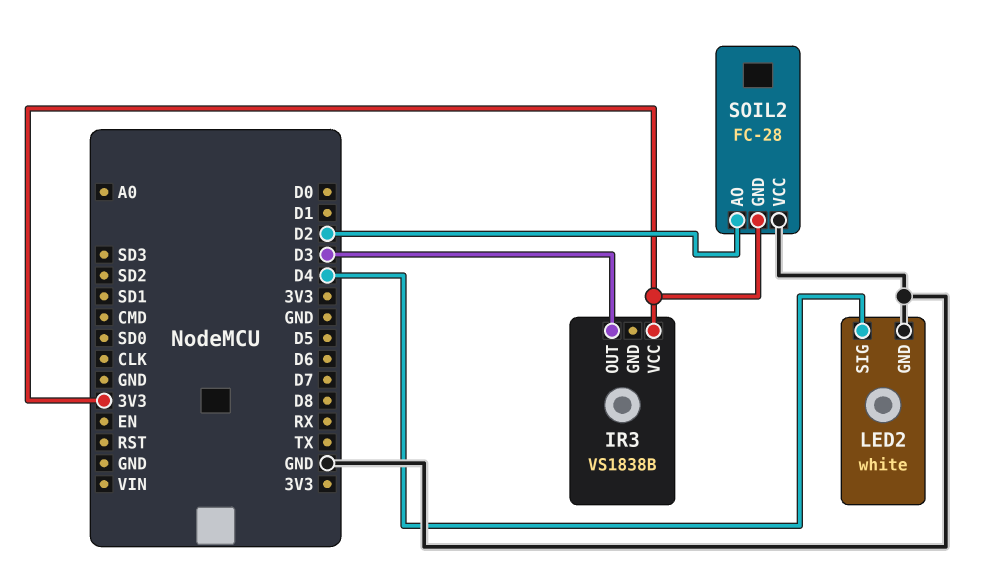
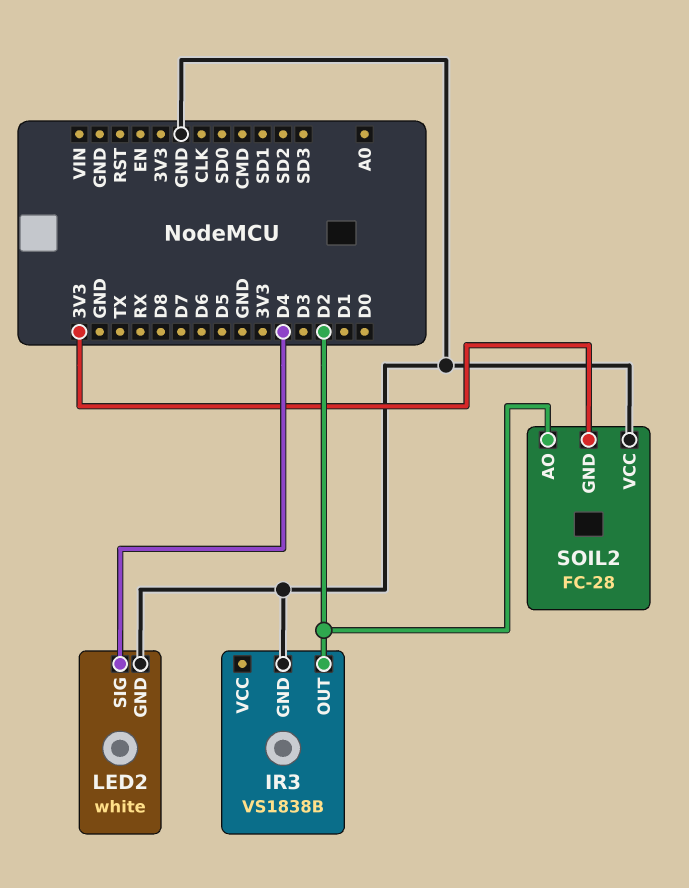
IR3 pin GND: none -> GND
IR3 pin OUT: D3 -> D2
IR3 pin VCC: 3V3 -> none

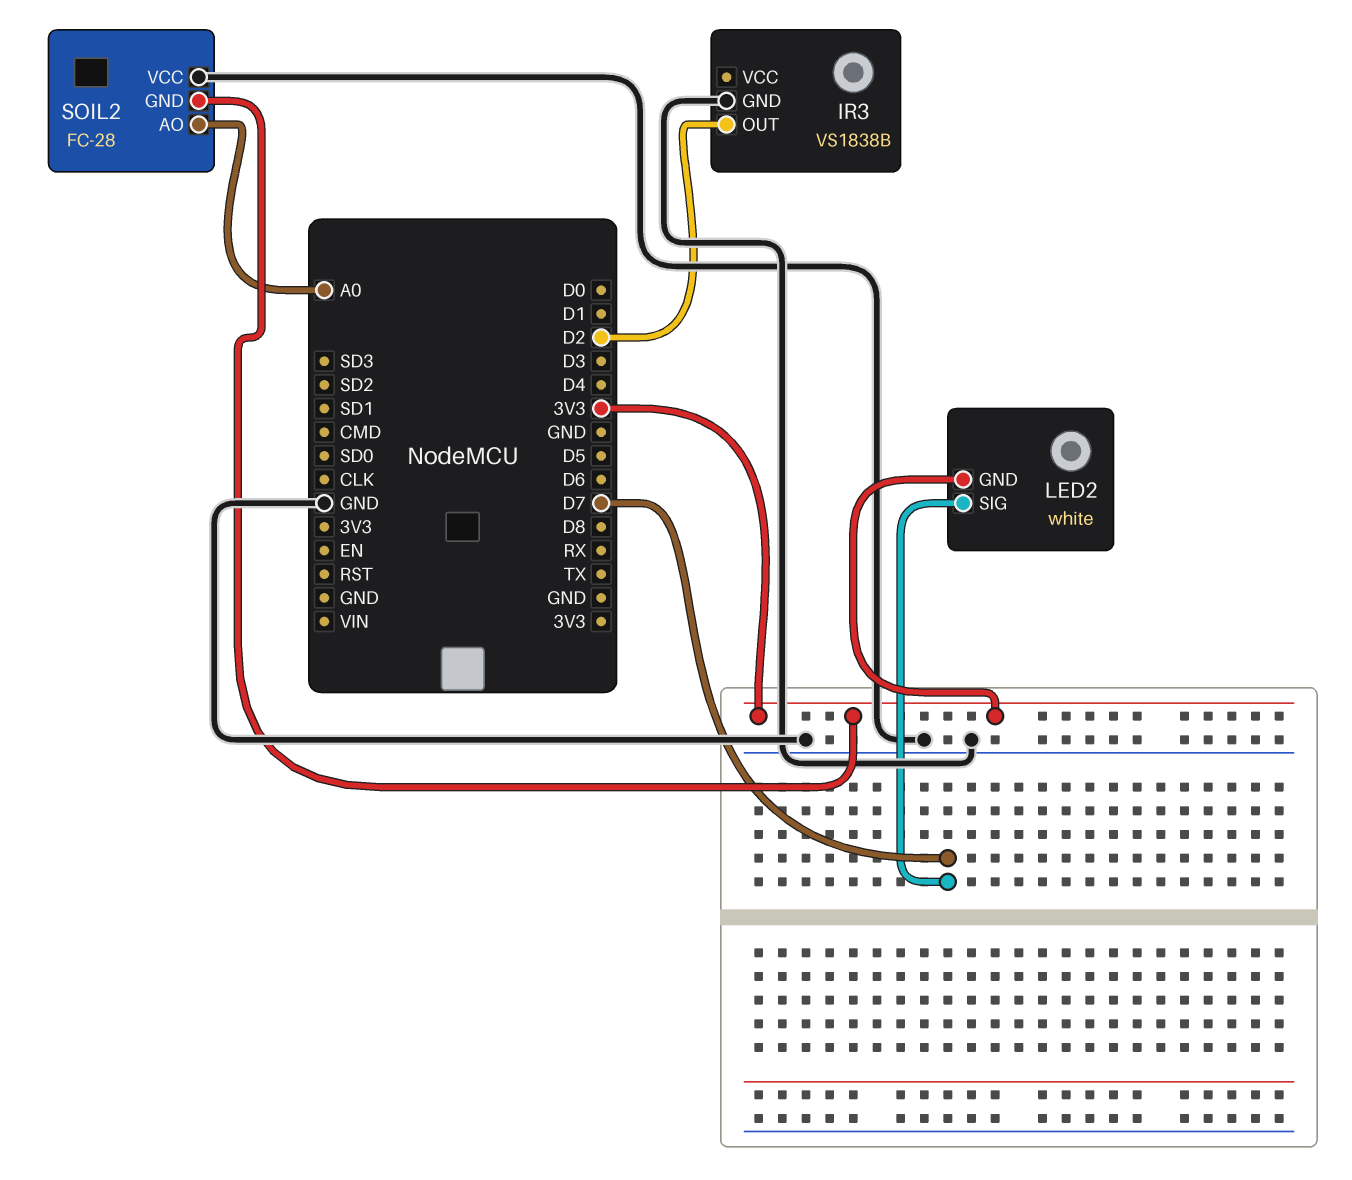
LED2 pin GND: GND -> 3V3
LED2 pin SIG: D4 -> D7
SOIL2 pin AO: D2 -> A0

